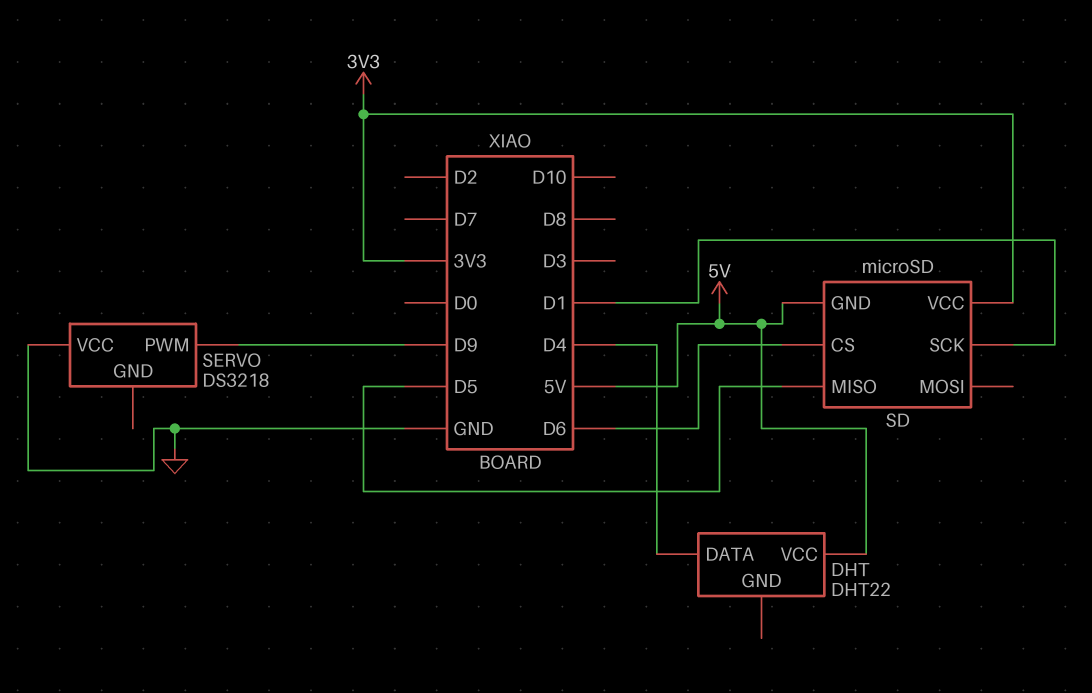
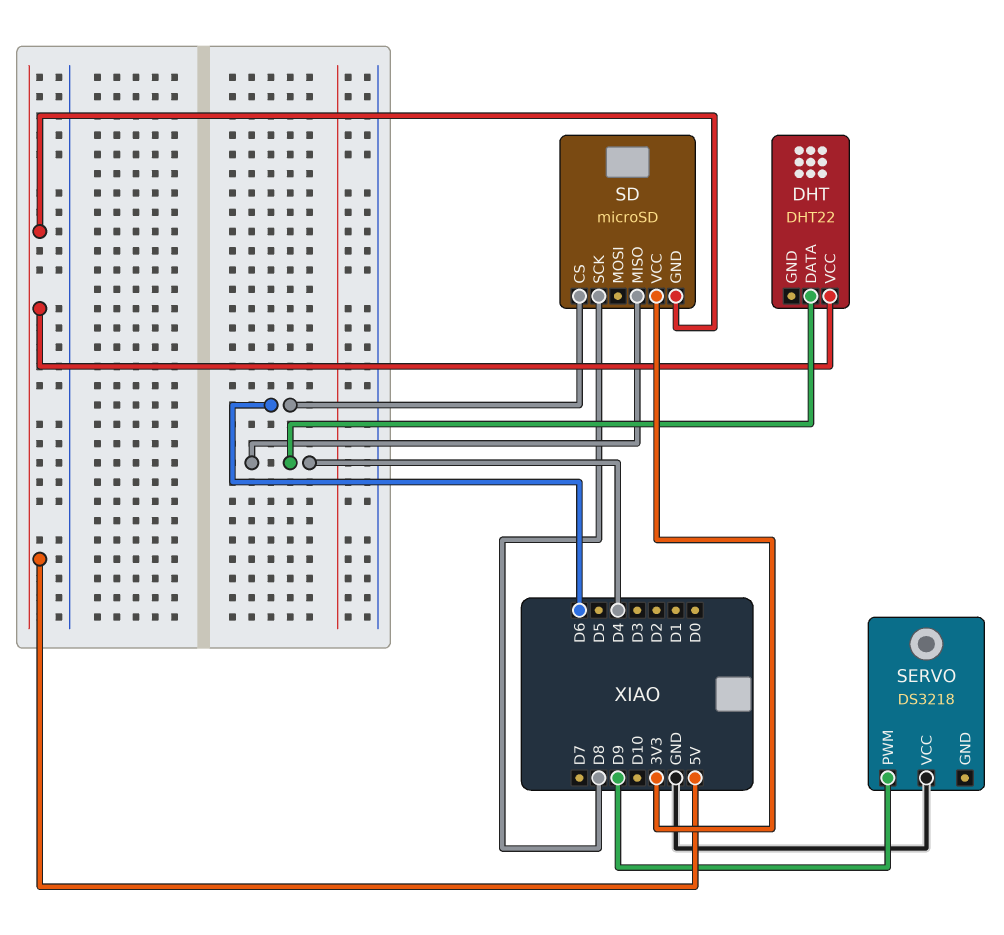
SD pin MISO: D5 -> D4
SD pin SCK: D1 -> D8

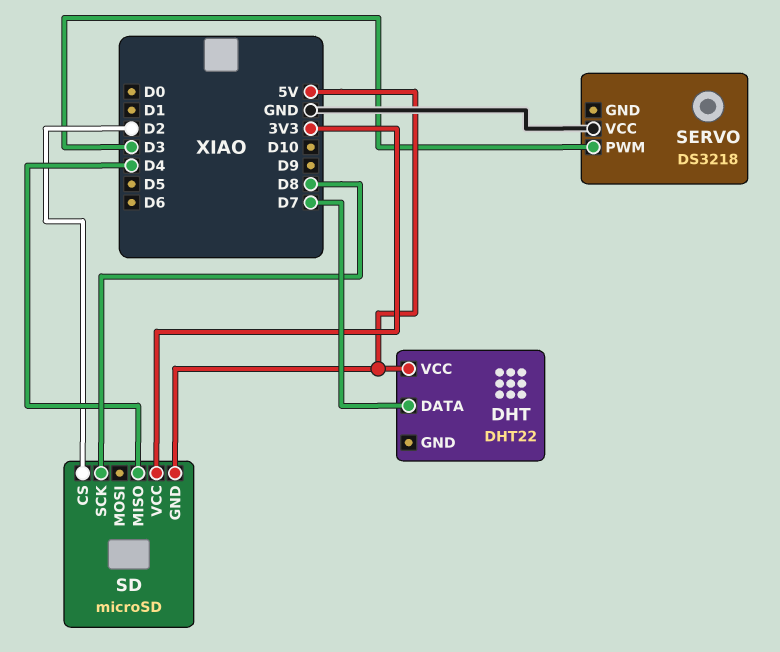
DHT pin DATA: D4 -> D7
SD pin CS: D6 -> D2
SERVO pin PWM: D9 -> D3

